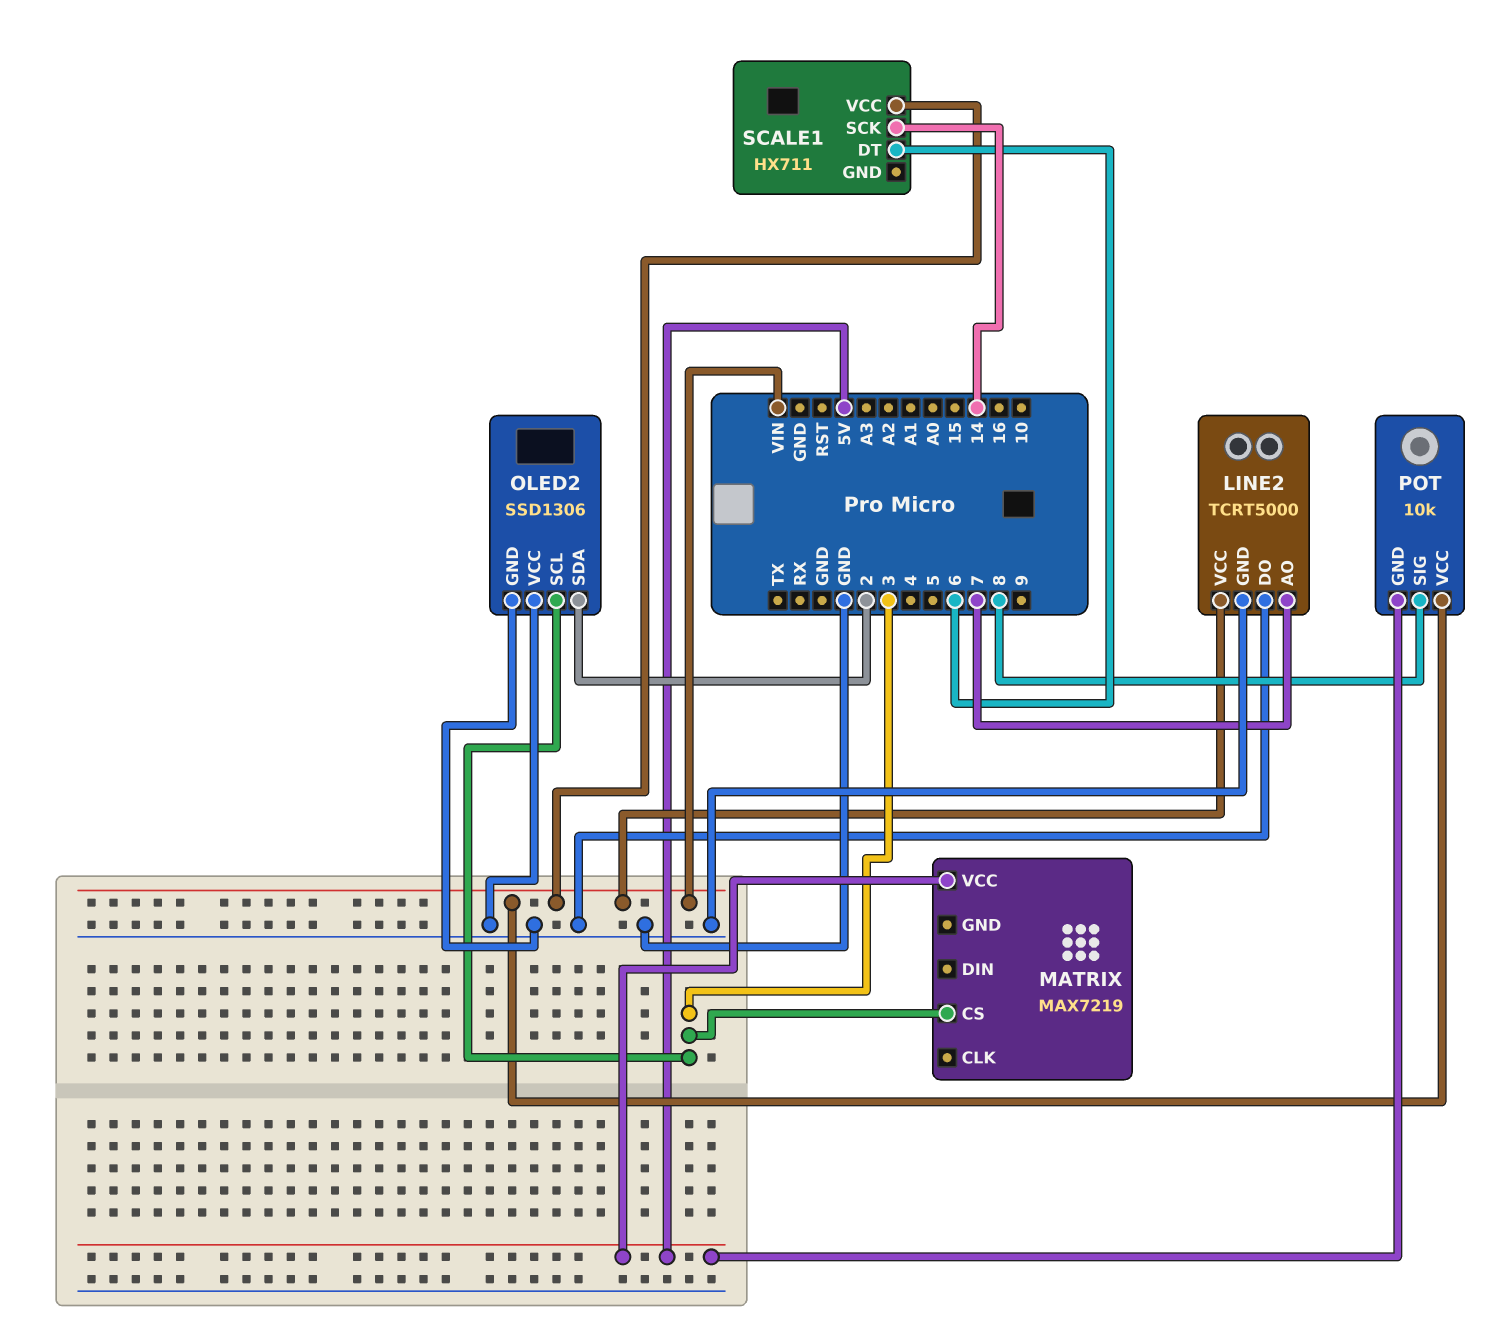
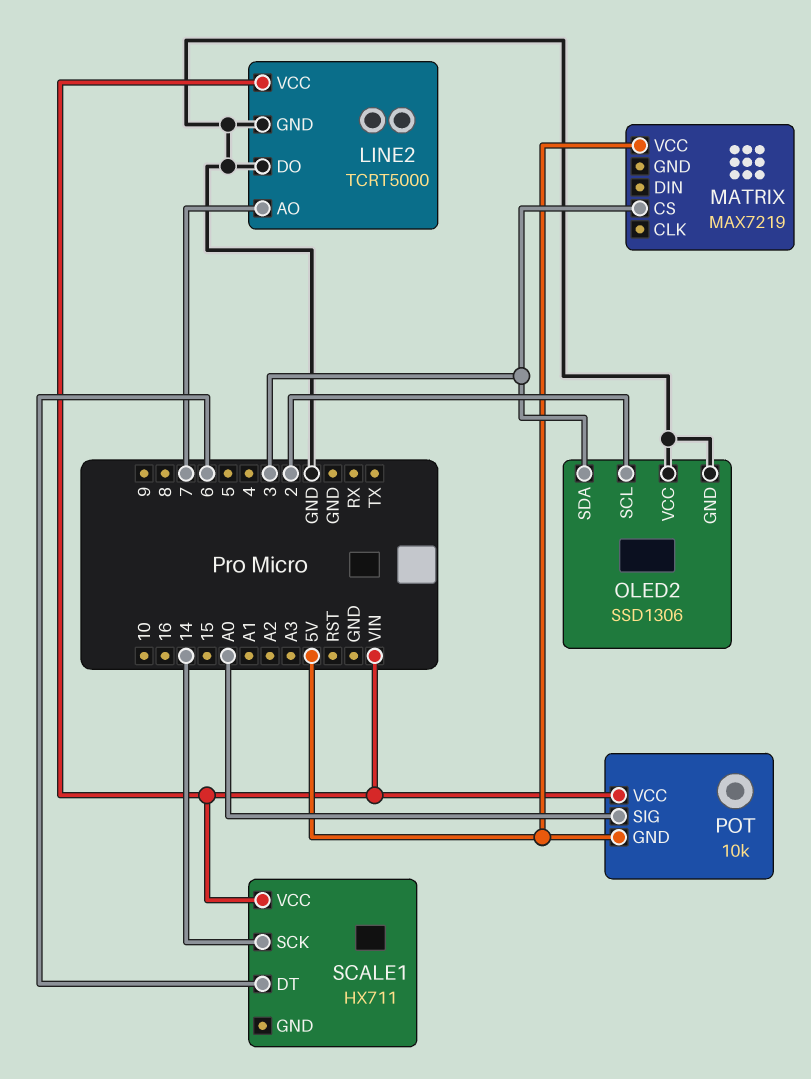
OLED2 pin SCL: 3 -> 2
OLED2 pin SDA: 2 -> 3
POT pin SIG: 8 -> A0

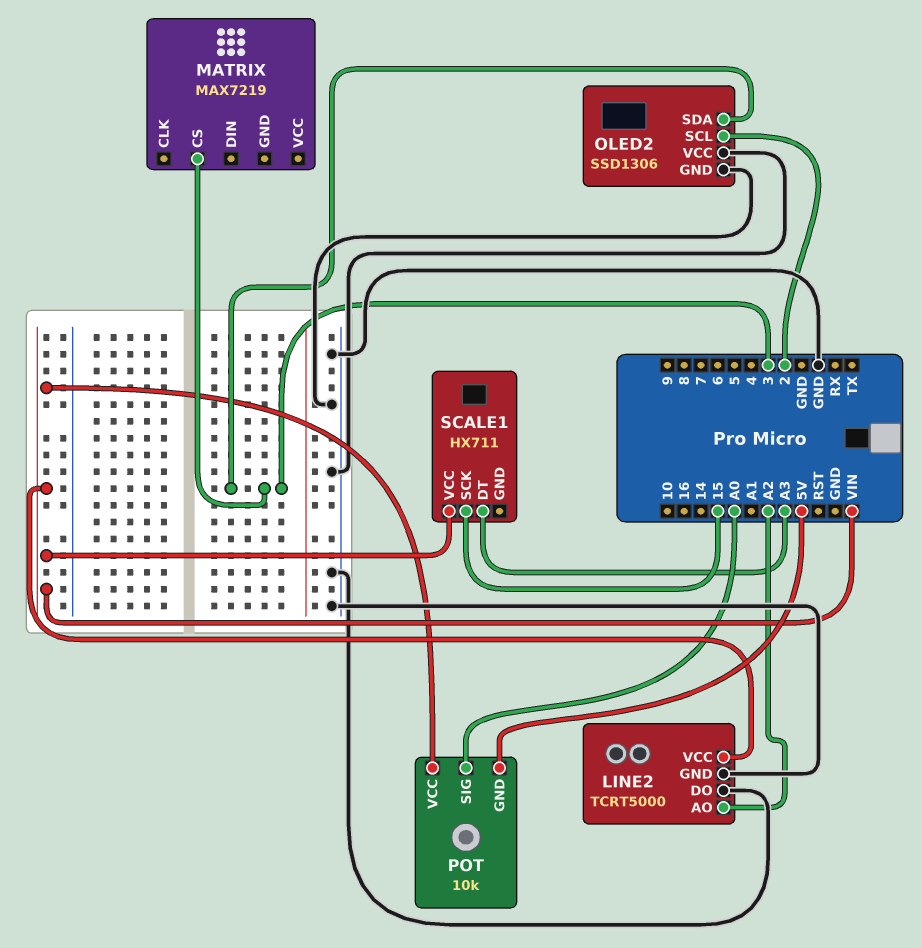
LINE2 pin AO: 7 -> A2
MATRIX pin VCC: 5V -> none
SCALE1 pin DT: 6 -> A3
SCALE1 pin SCK: 14 -> 15

